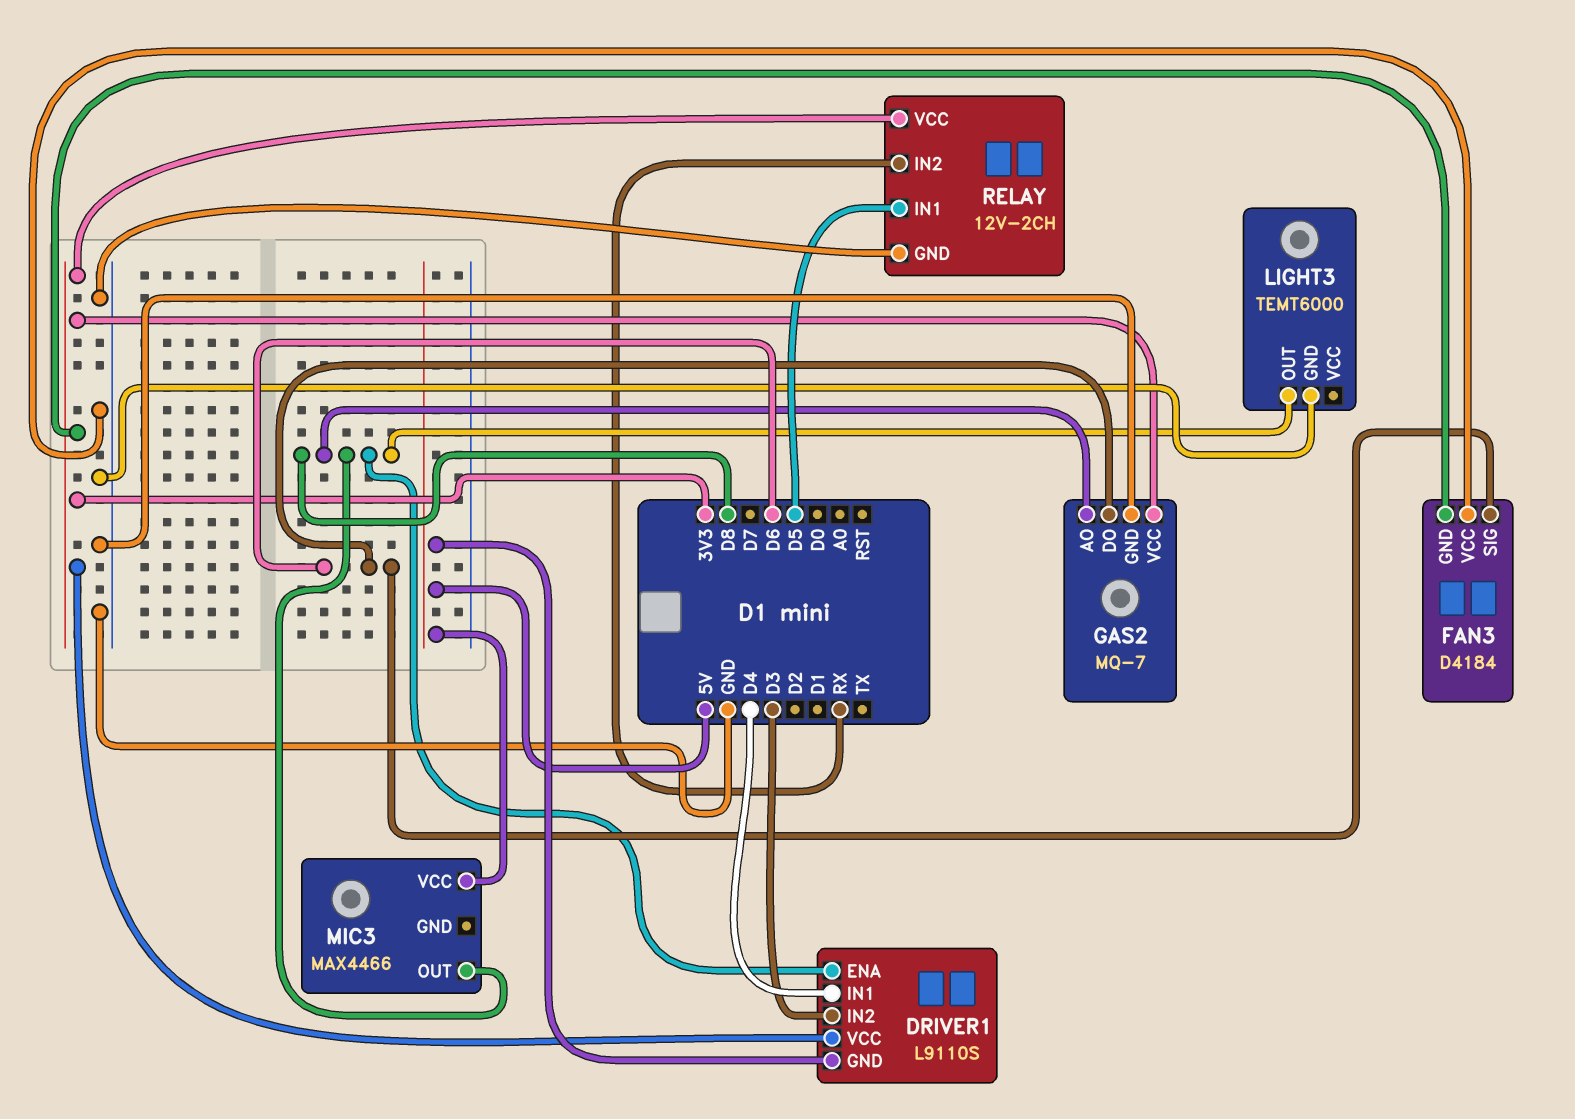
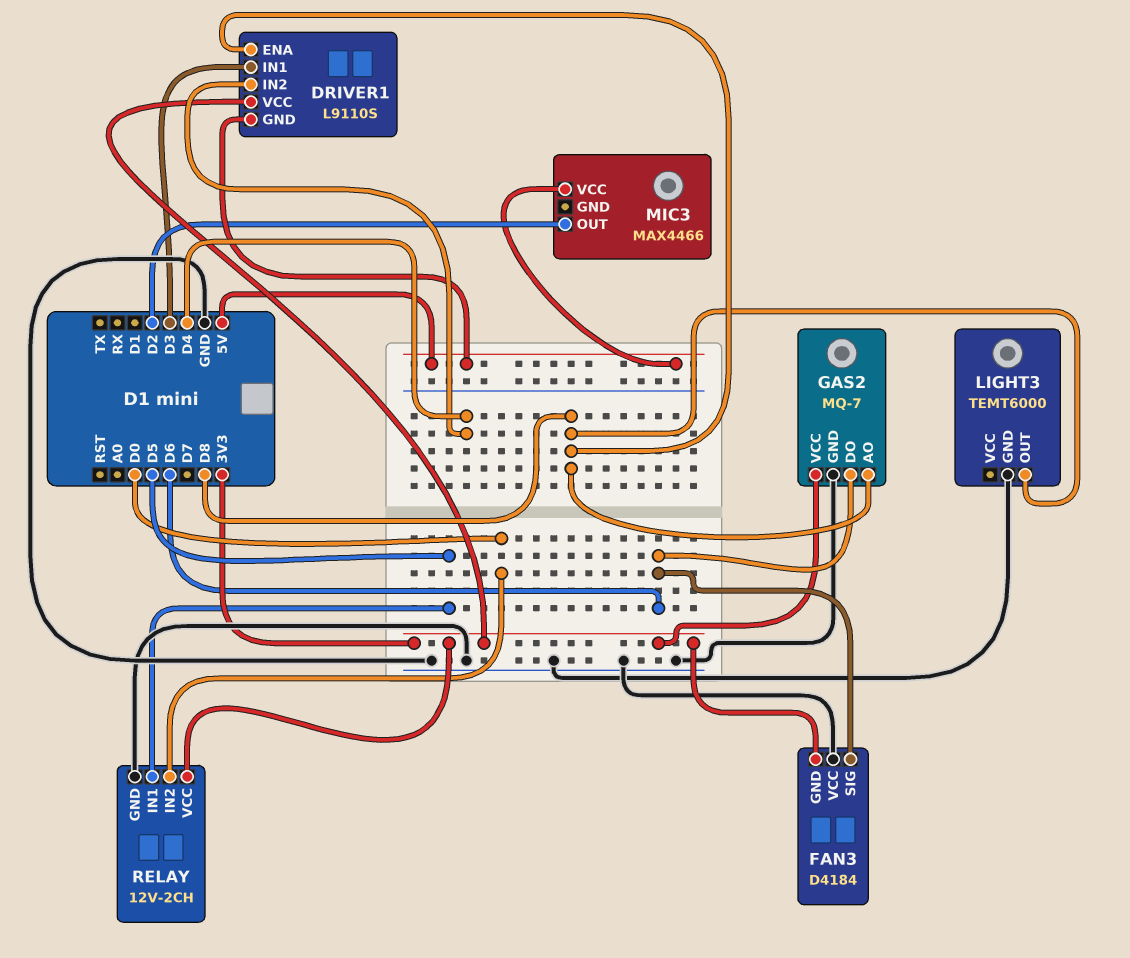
DRIVER1 pin IN1: D4 -> D3
DRIVER1 pin IN2: D3 -> D4
MIC3 pin OUT: D8 -> D2
RELAY pin IN2: RX -> D0

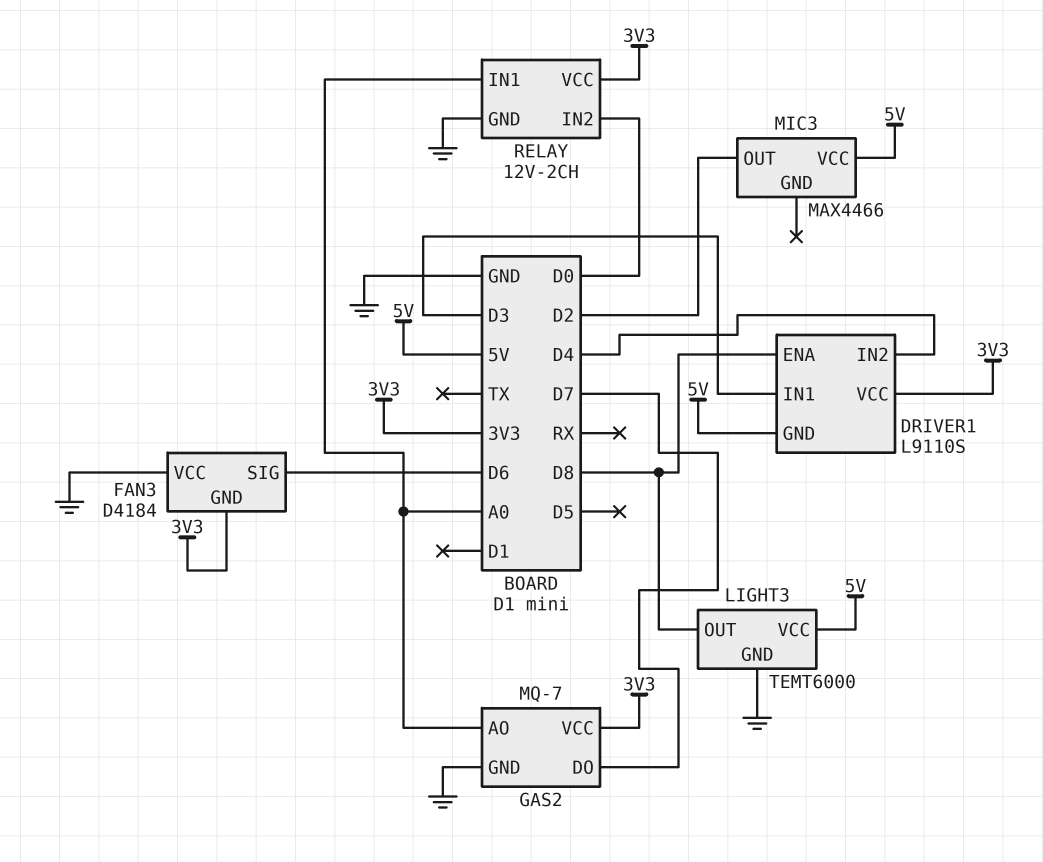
GAS2 pin AO: D8 -> A0
GAS2 pin DO: D6 -> D7
LIGHT3 pin VCC: none -> 5V
RELAY pin IN1: D5 -> A0

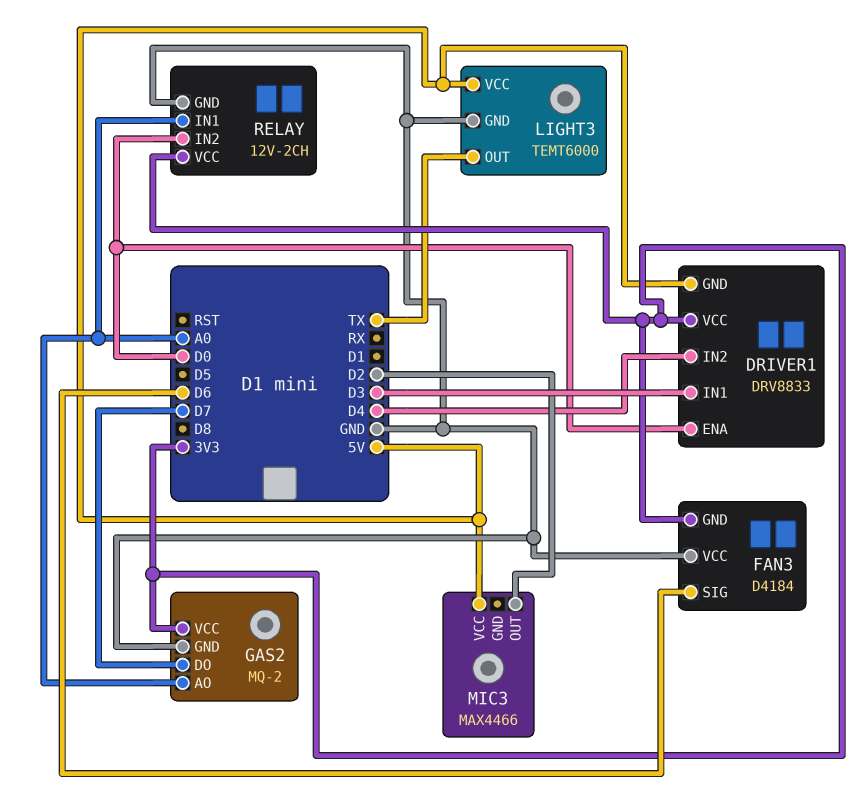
DRIVER1: L9110S -> DRV8833
DRIVER1 pin ENA: D8 -> D0
GAS2: MQ-7 -> MQ-2
LIGHT3 pin OUT: D8 -> TX

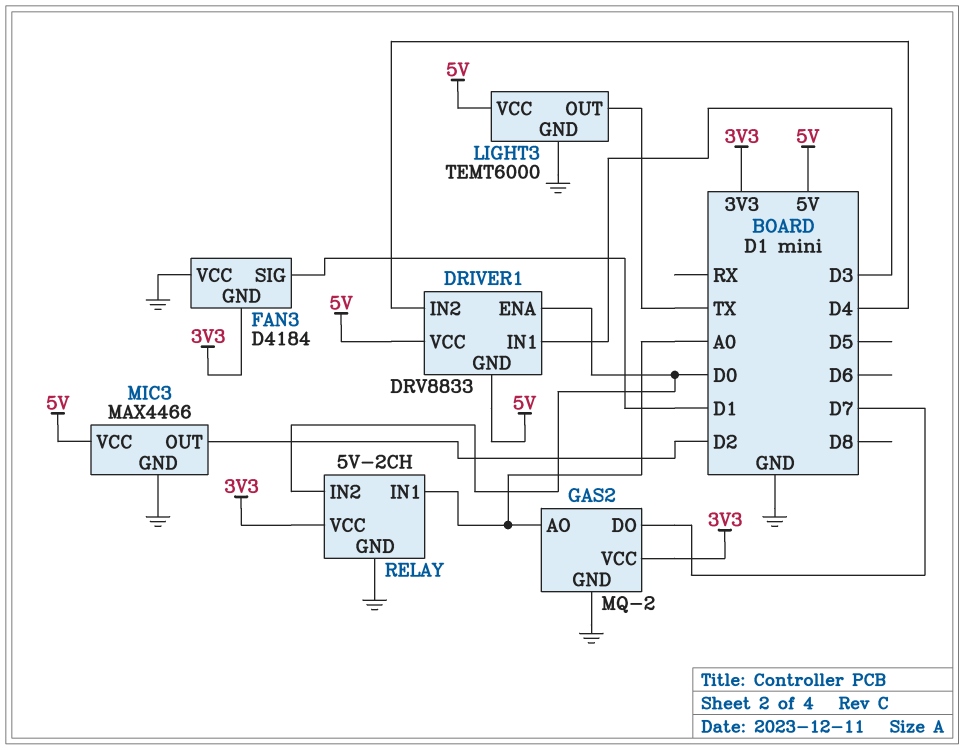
DRIVER1 pin VCC: 3V3 -> 5V
FAN3 pin SIG: D6 -> D1
MIC3 pin GND: none -> GND
RELAY: 12V-2CH -> 5V-2CH

